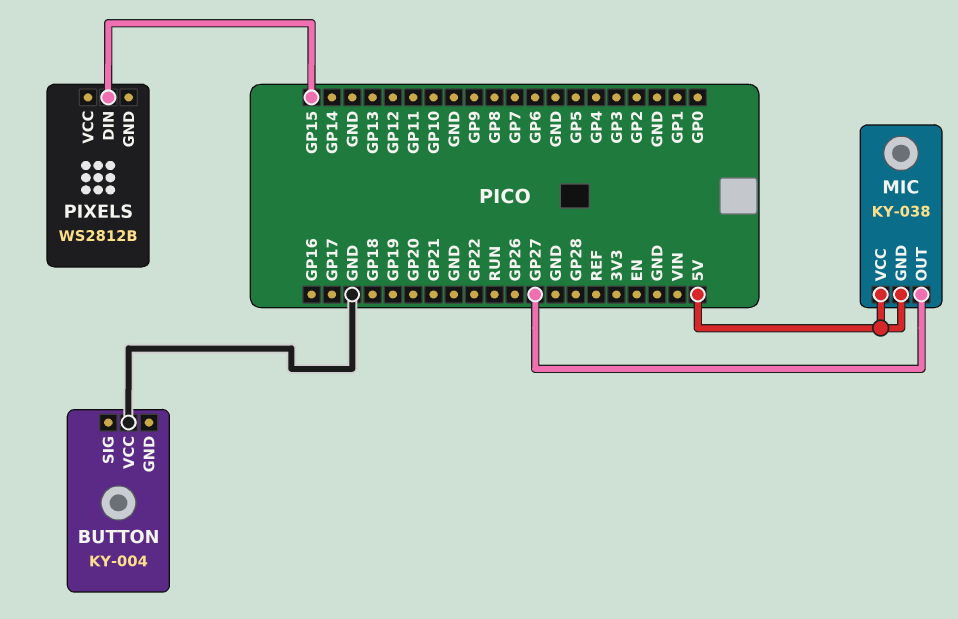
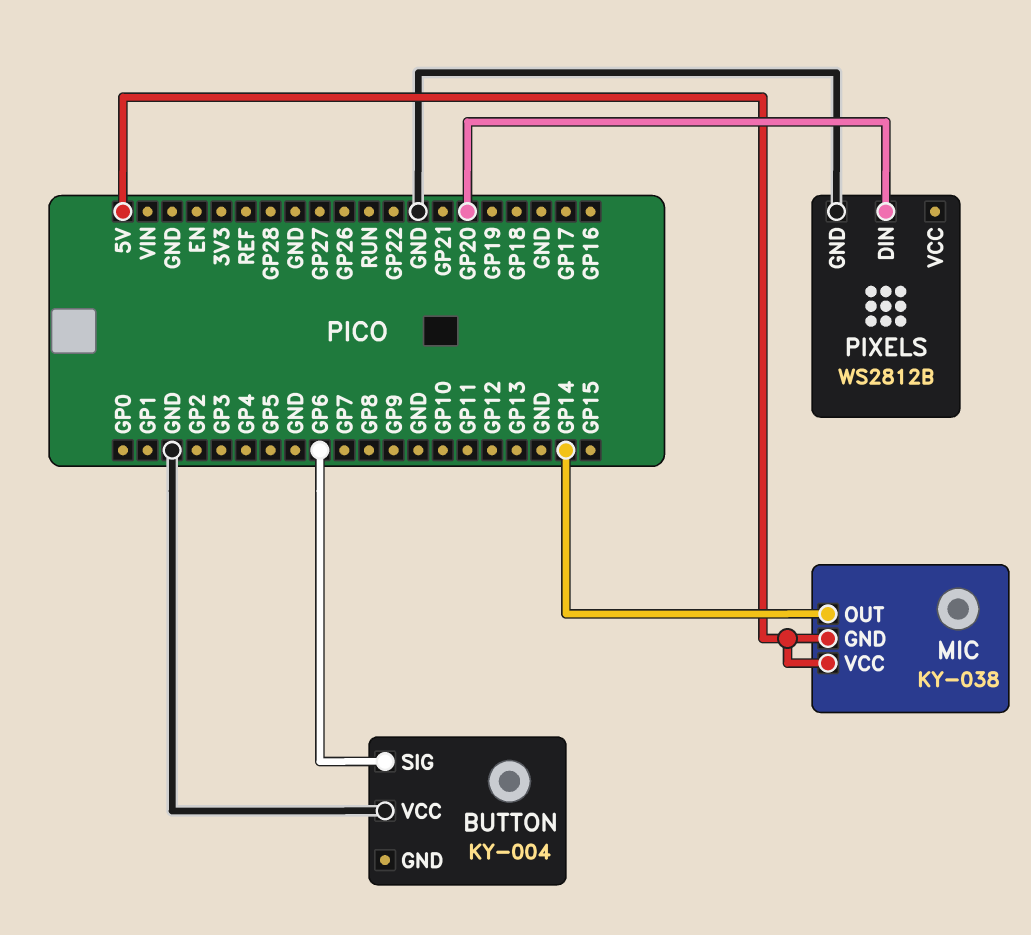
BUTTON pin SIG: none -> GP6
MIC pin OUT: GP27 -> GP14
PIXELS pin DIN: GP15 -> GP20
PIXELS pin GND: none -> GND

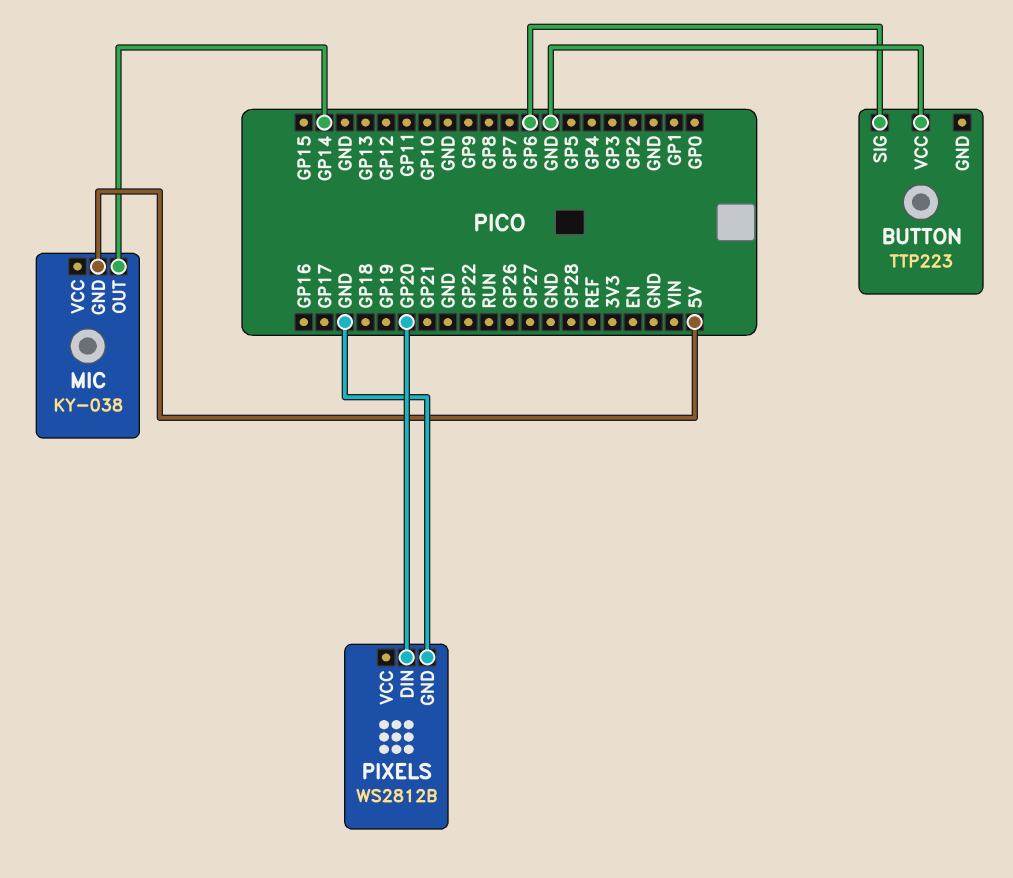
BUTTON: KY-004 -> TTP223
MIC pin VCC: 5V -> none

